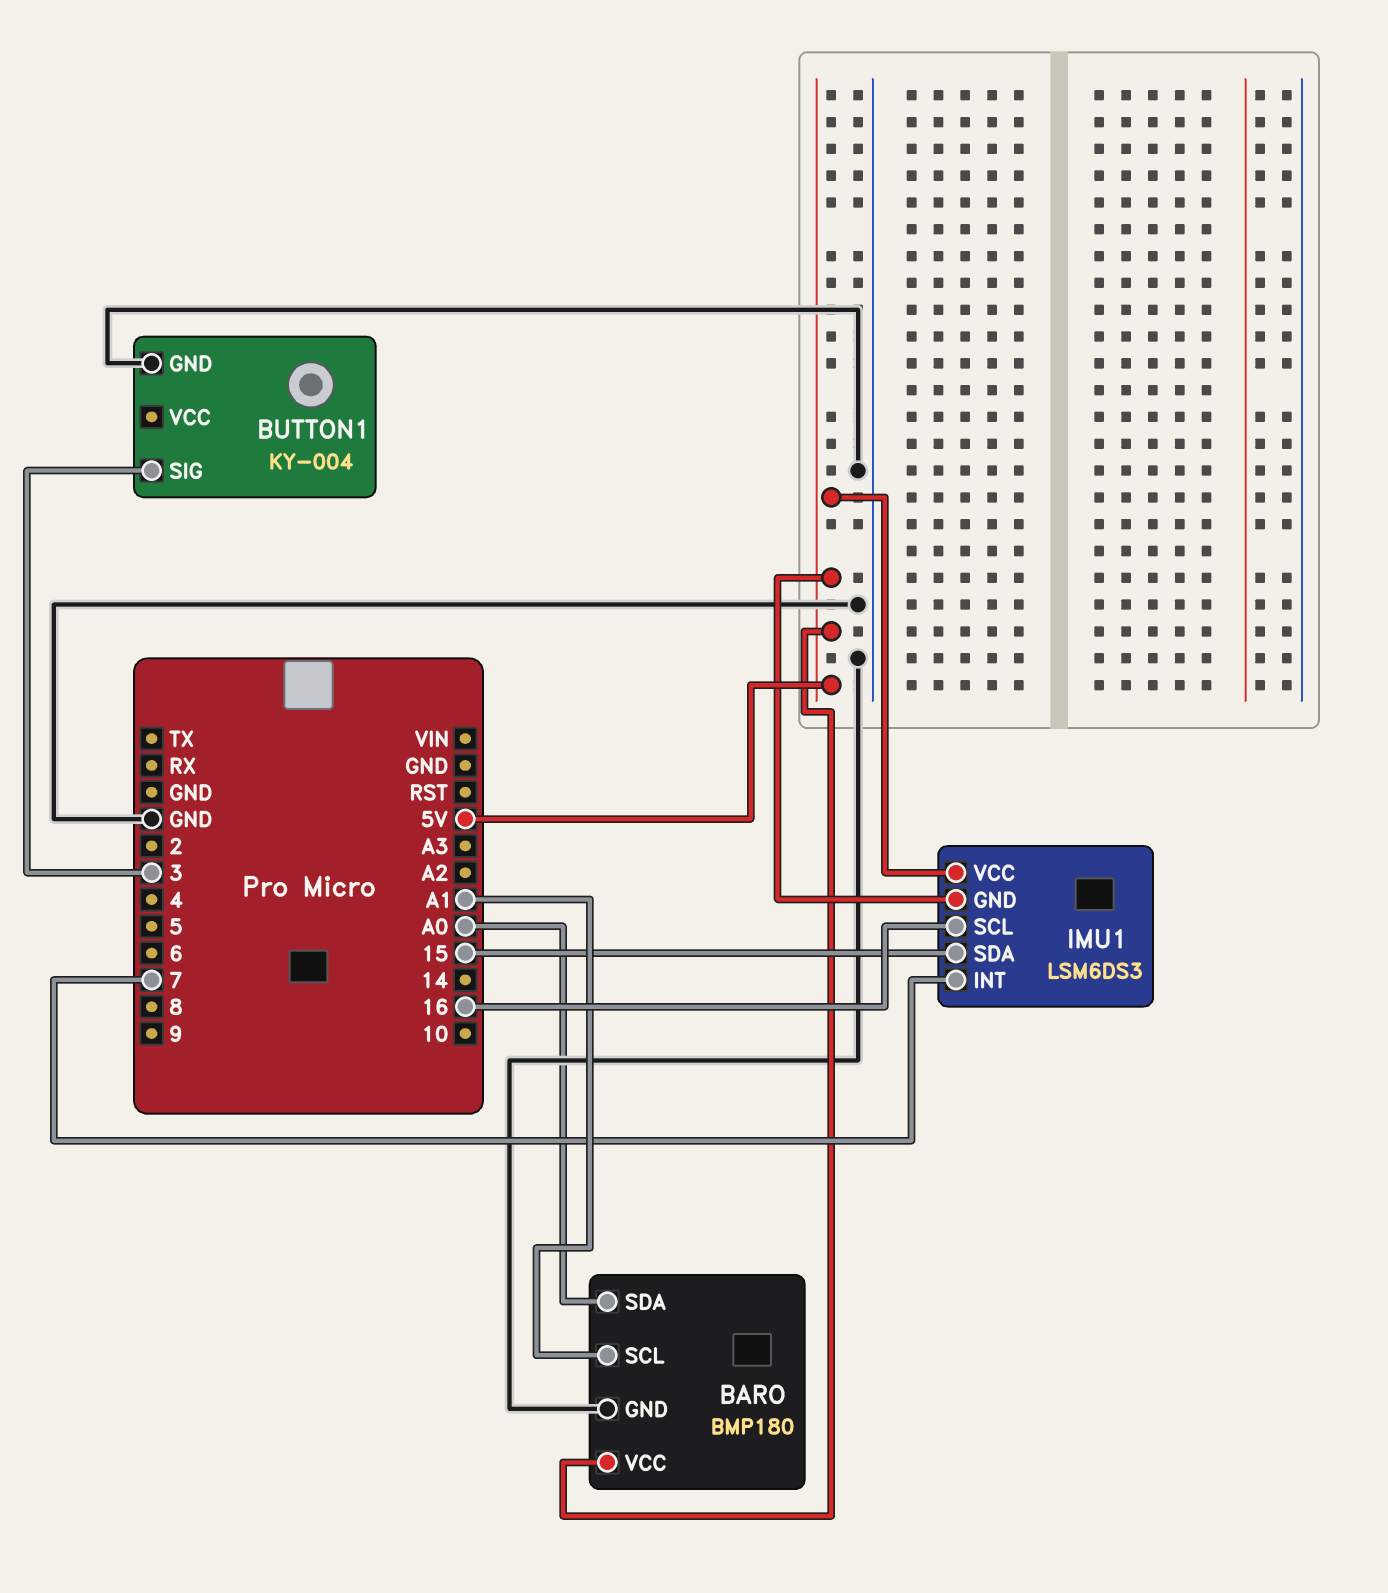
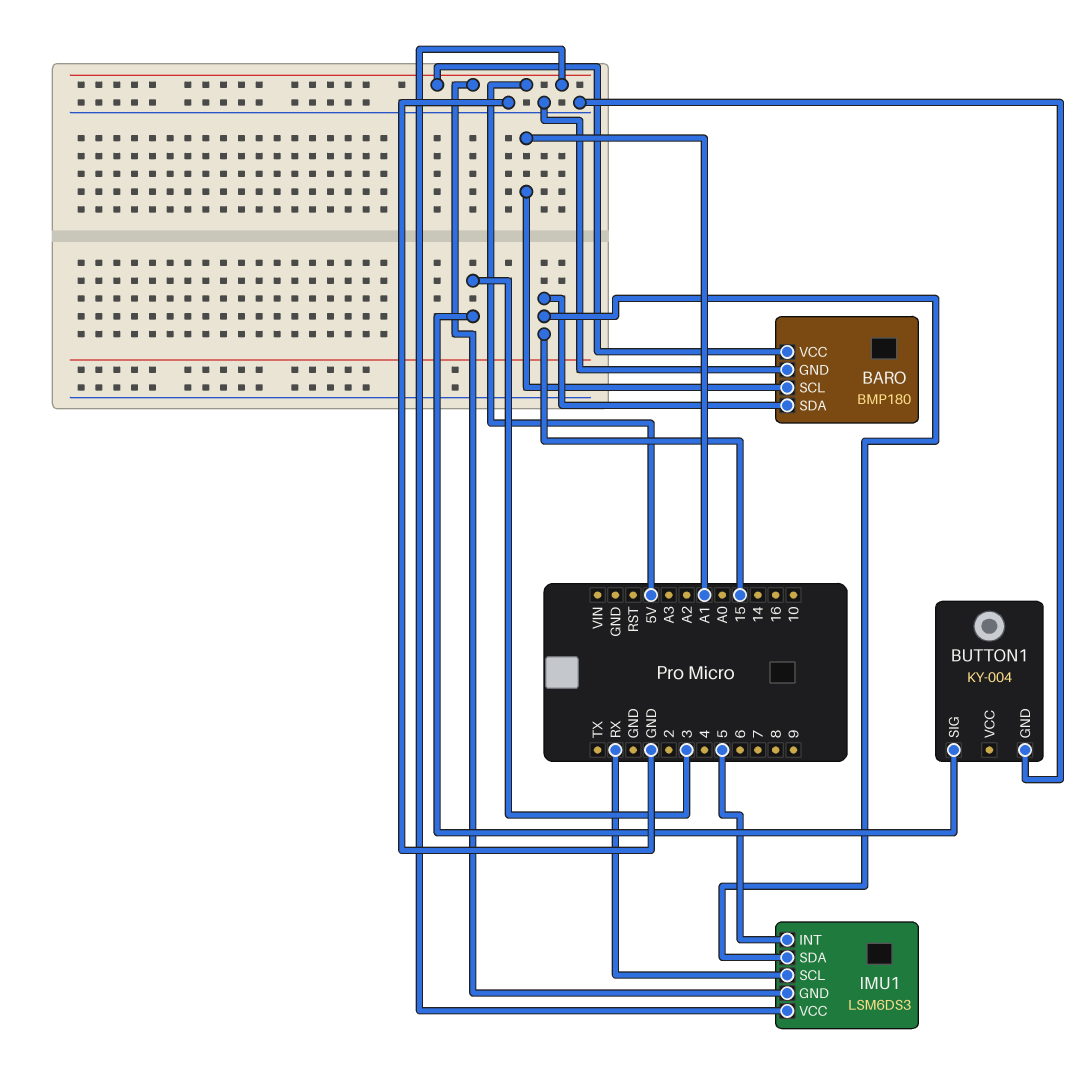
BARO pin SDA: A0 -> 15
IMU1 pin INT: 7 -> 5
IMU1 pin SCL: 16 -> RX

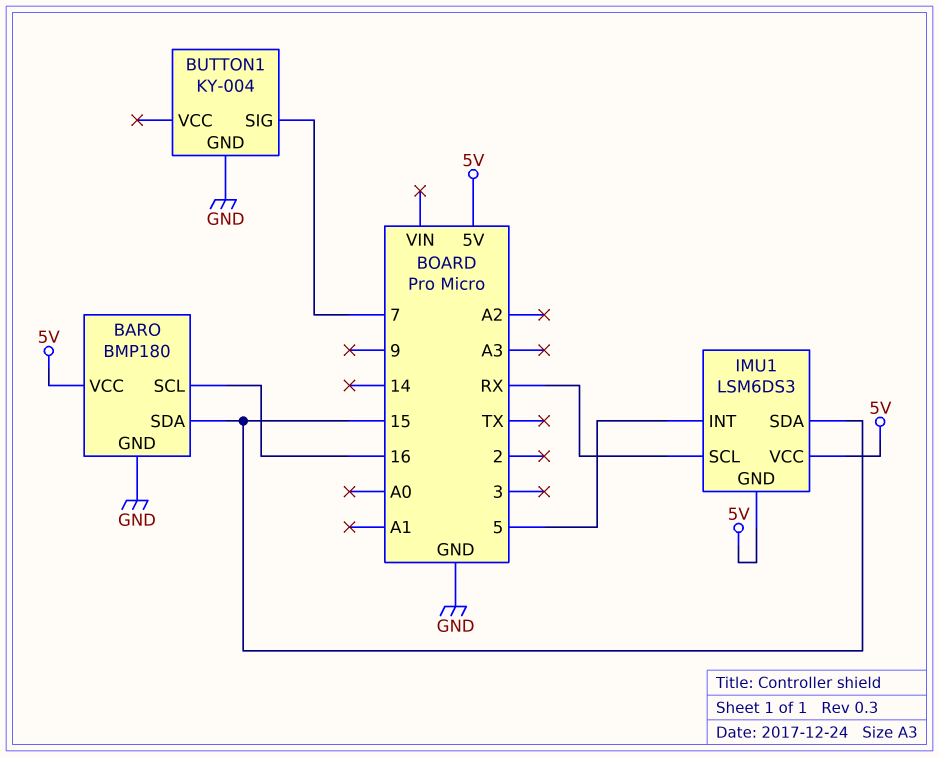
BARO pin SCL: A1 -> 16
BUTTON1 pin SIG: 3 -> 7

